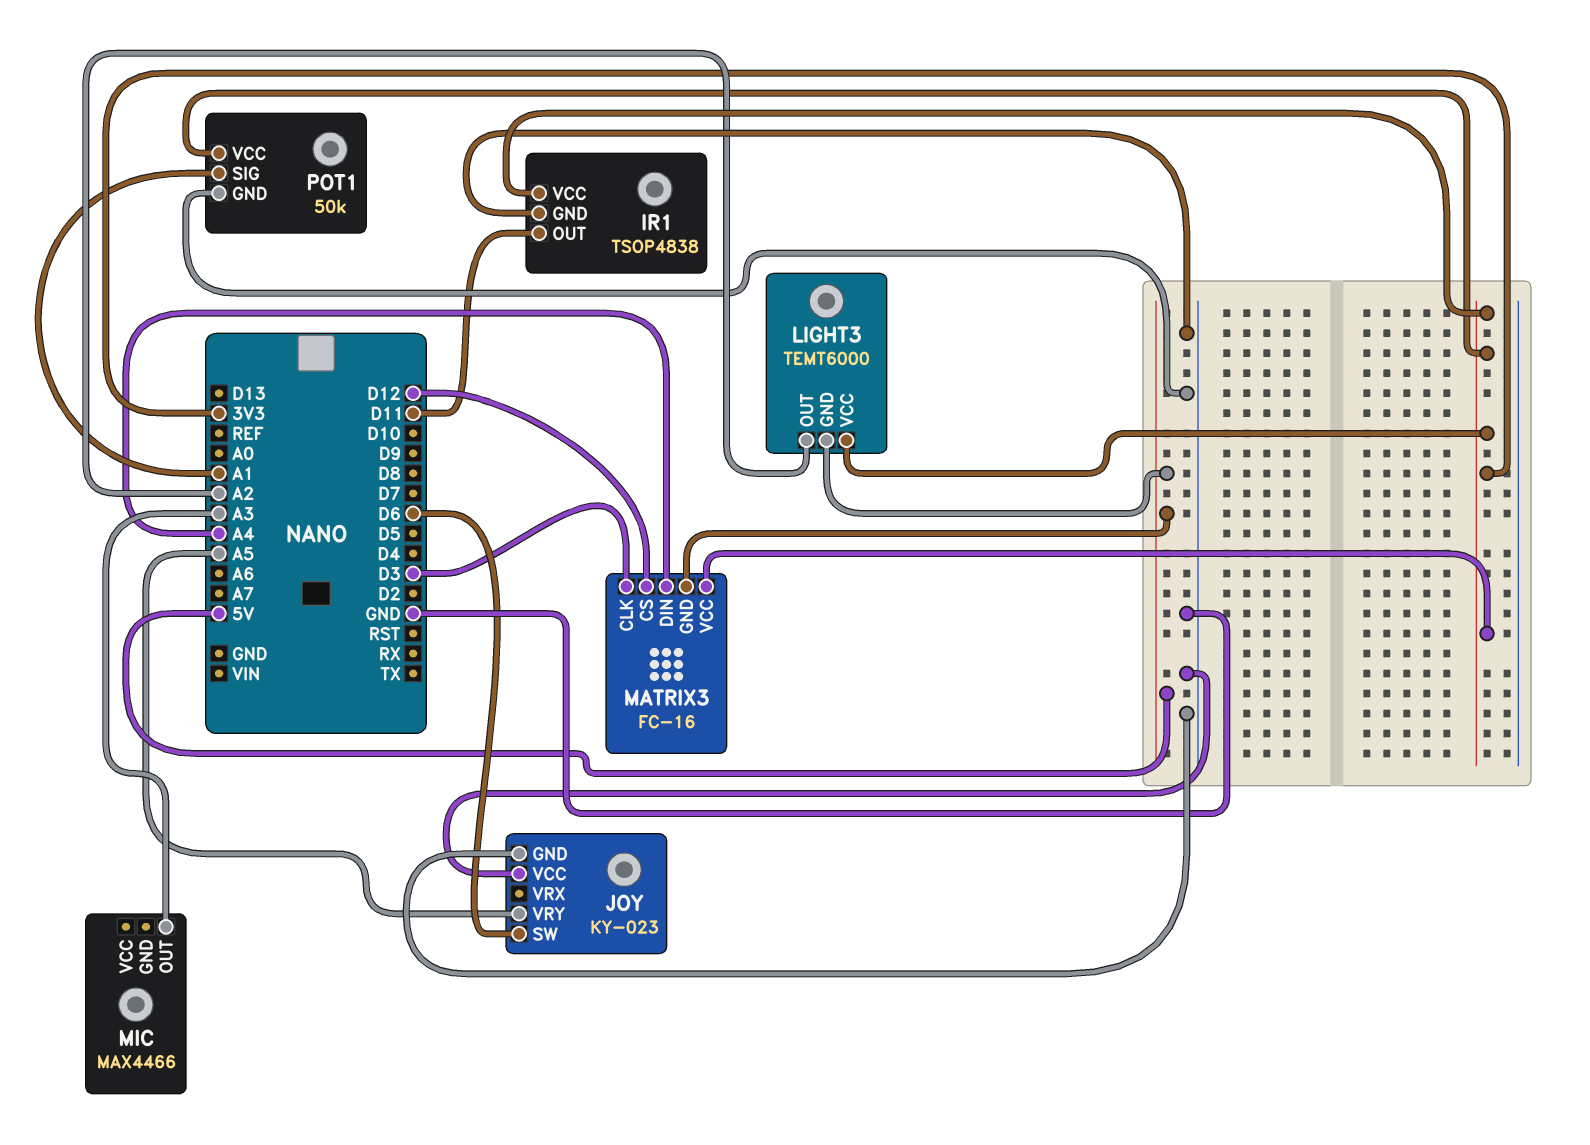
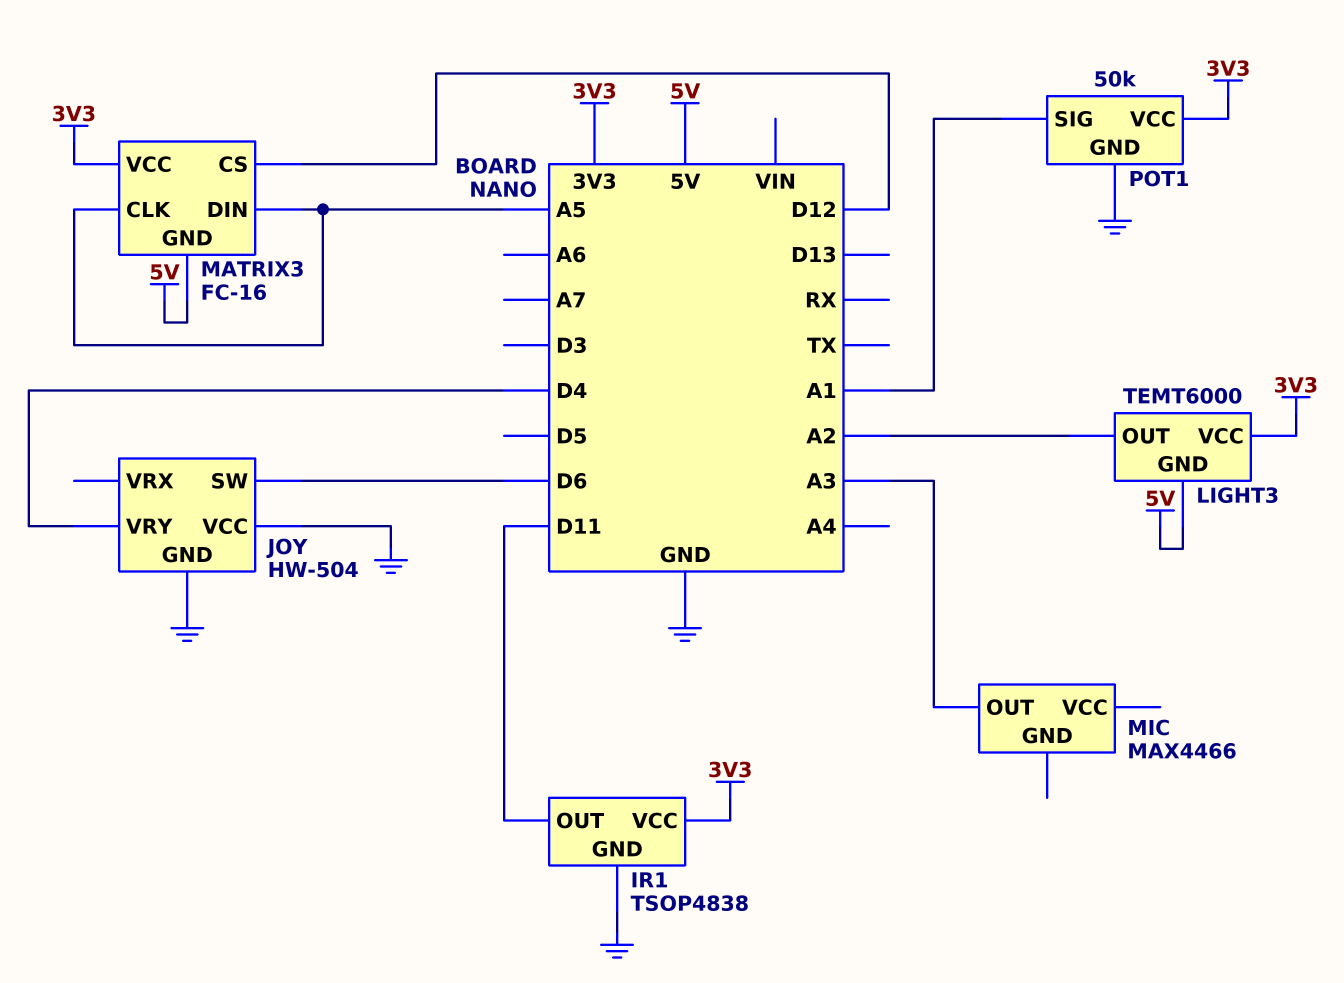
JOY: KY-023 -> HW-504
JOY pin VRY: A5 -> D4
MATRIX3 pin CLK: D3 -> A5
MATRIX3 pin DIN: A4 -> A5

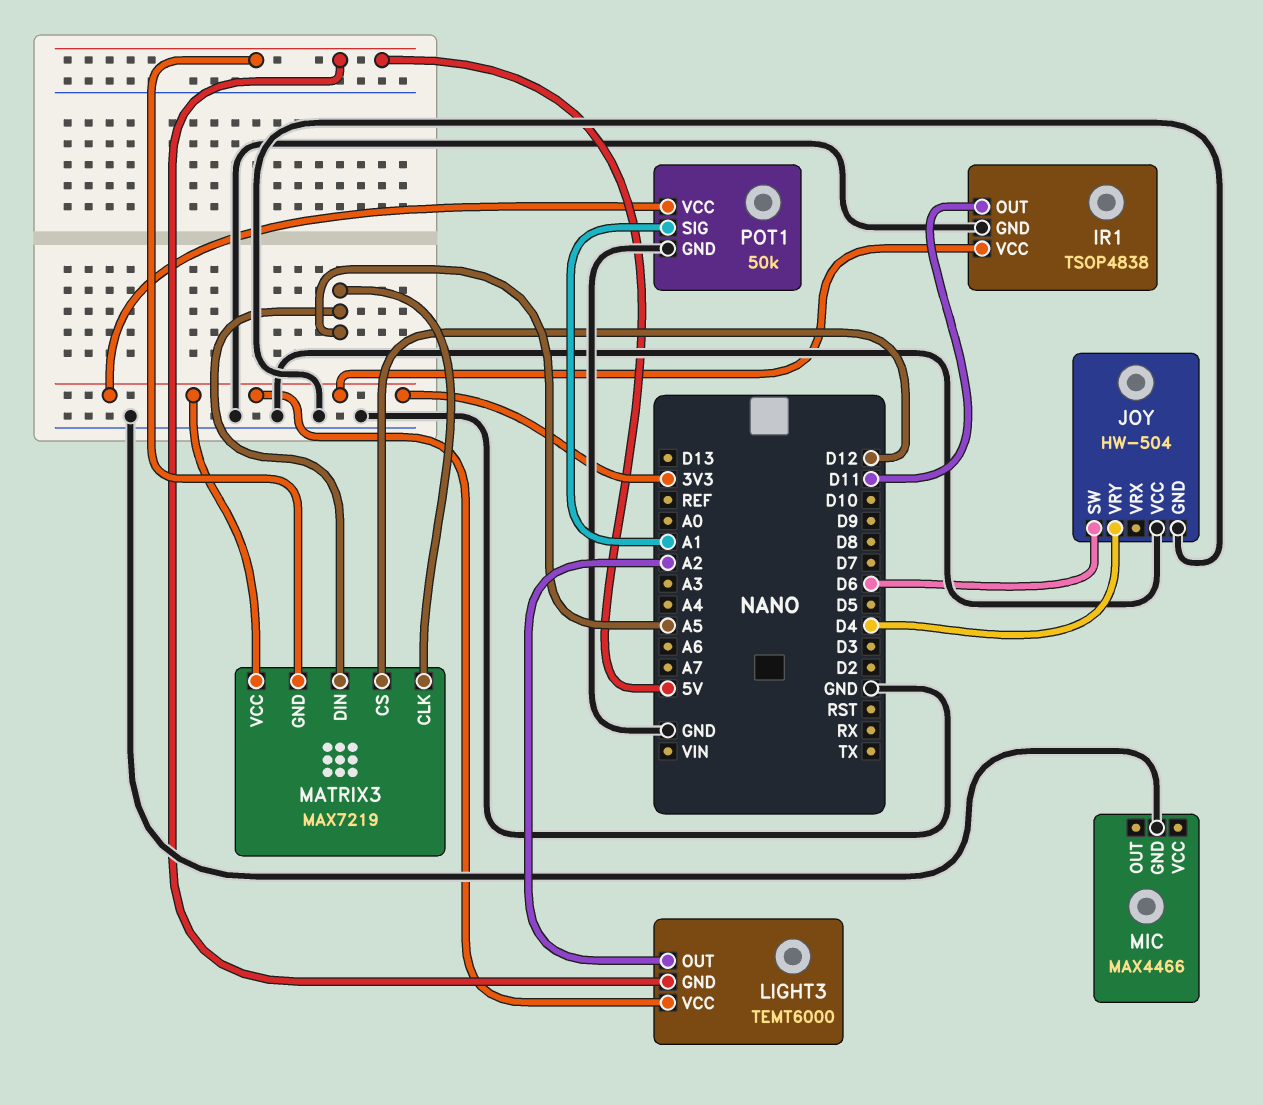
MATRIX3: FC-16 -> MAX7219
MIC pin GND: none -> GND
MIC pin OUT: A3 -> none

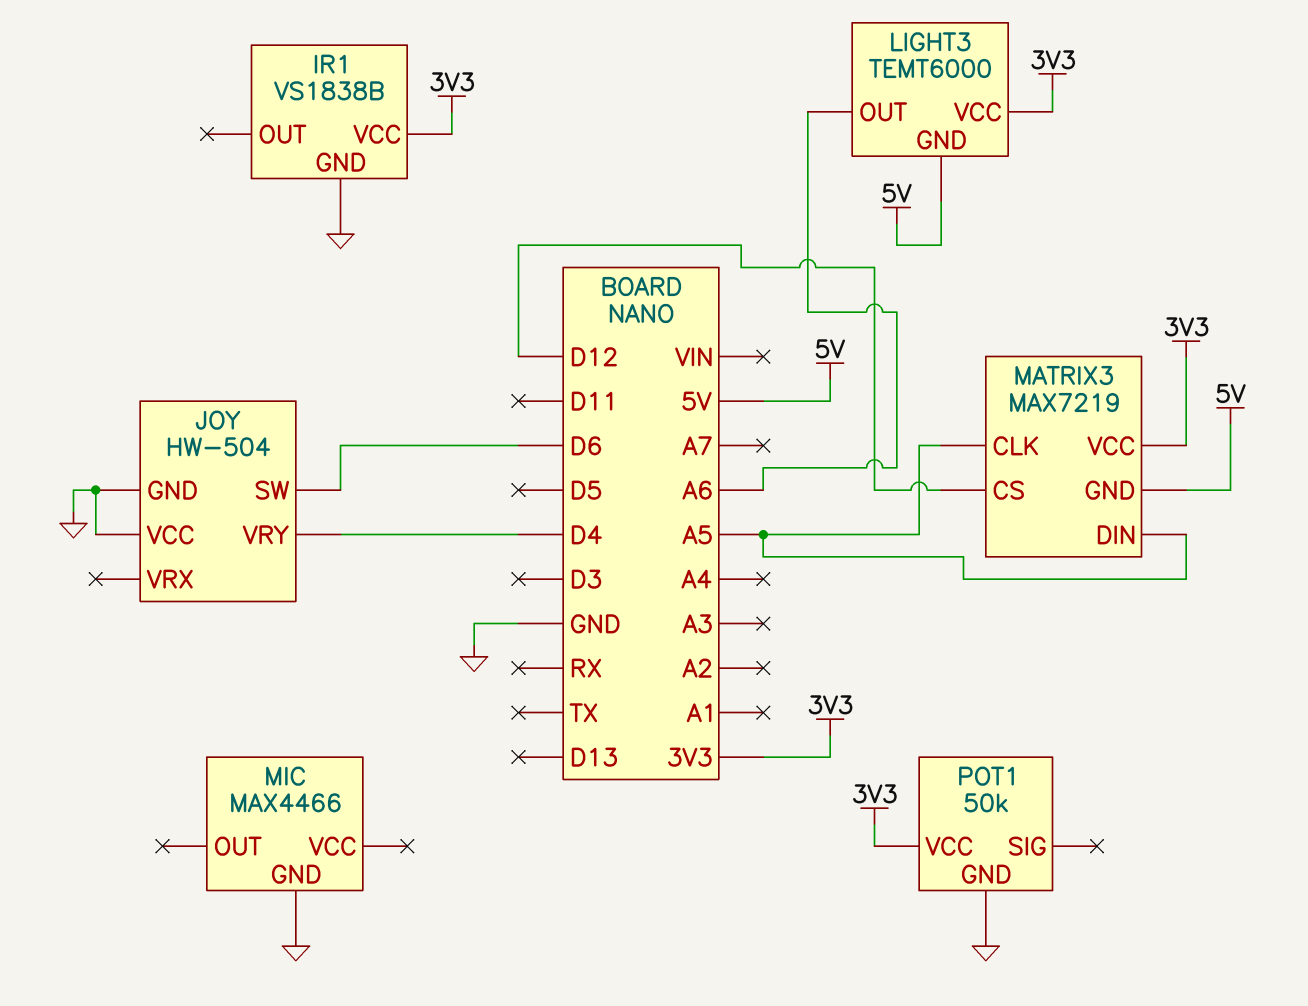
IR1: TSOP4838 -> VS1838B
IR1 pin OUT: D11 -> none
LIGHT3 pin OUT: A2 -> A6
POT1 pin SIG: A1 -> none

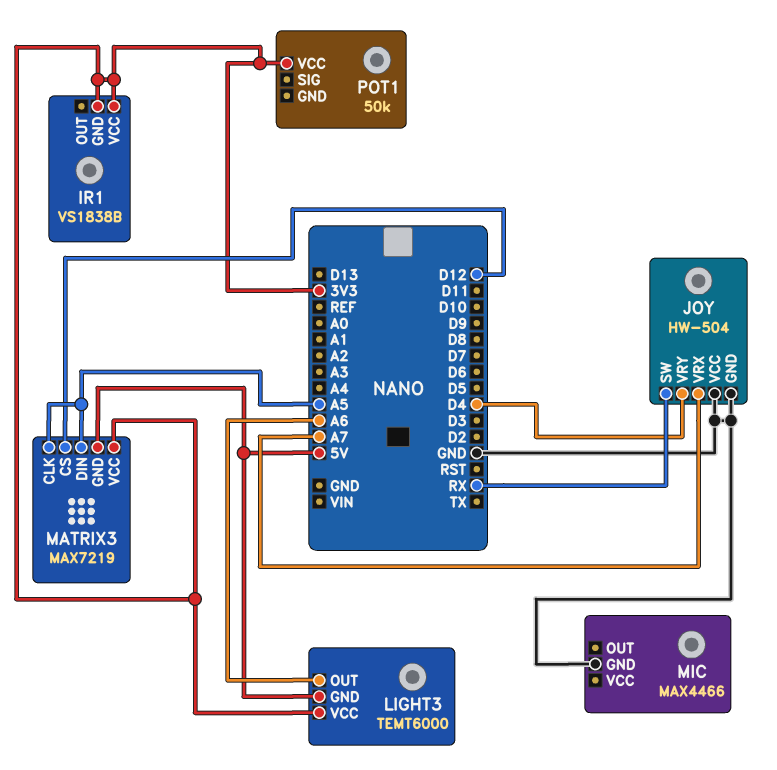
IR1 pin GND: GND -> 3V3
JOY pin SW: D6 -> RX
JOY pin VRX: none -> A7
POT1 pin GND: GND -> none

